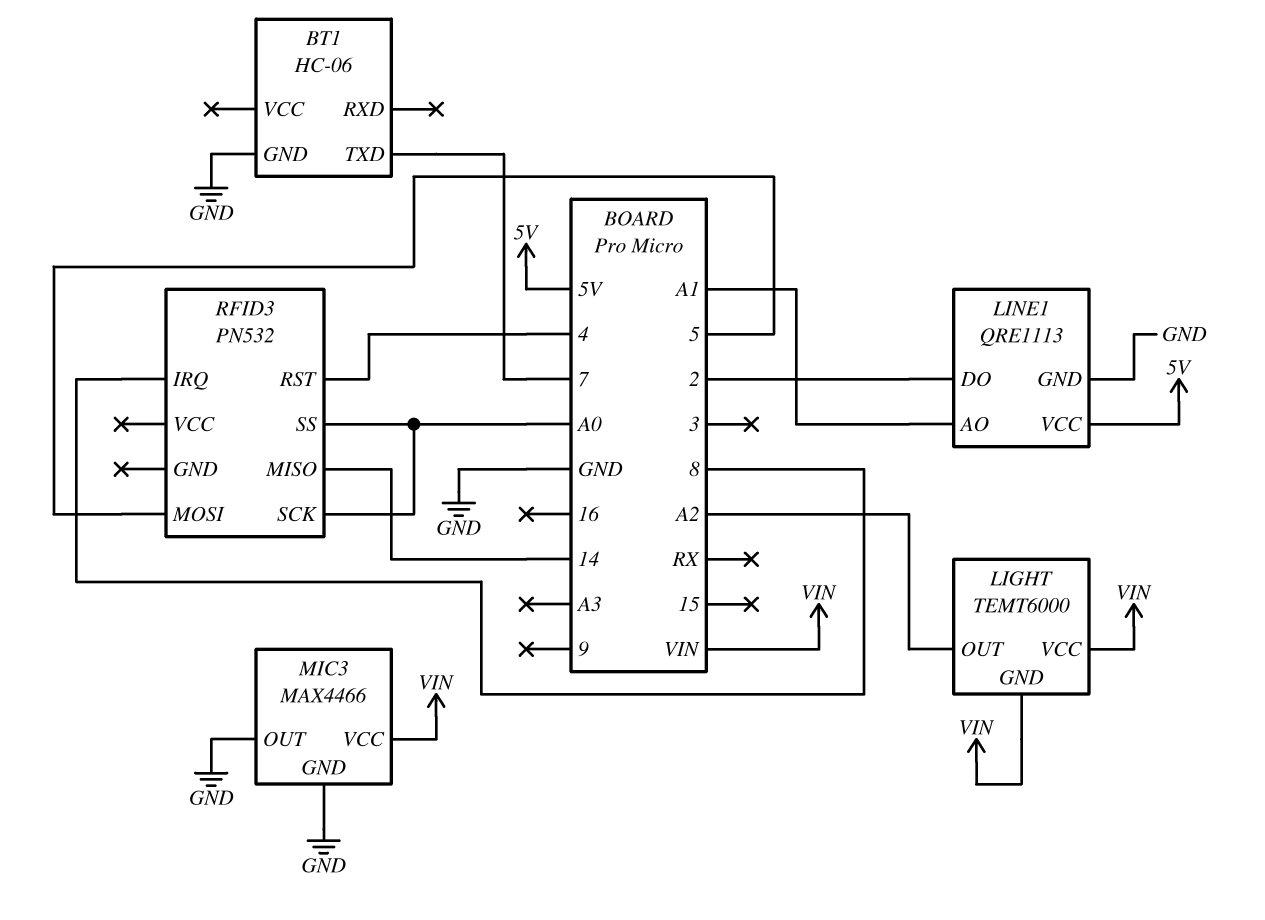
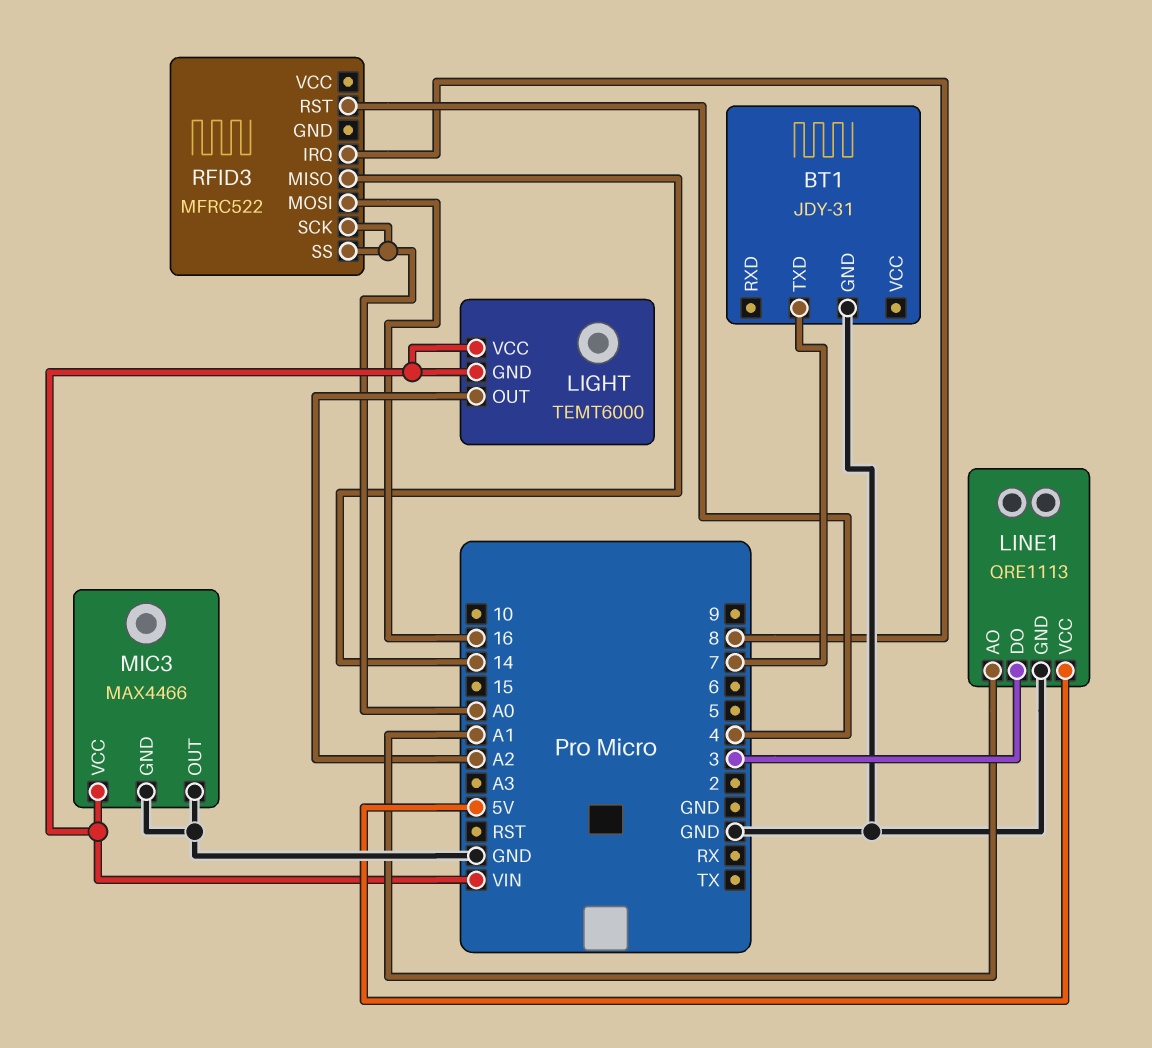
BT1: HC-06 -> JDY-31
LINE1 pin DO: 2 -> 3
RFID3: PN532 -> MFRC522
RFID3 pin MOSI: 5 -> 16

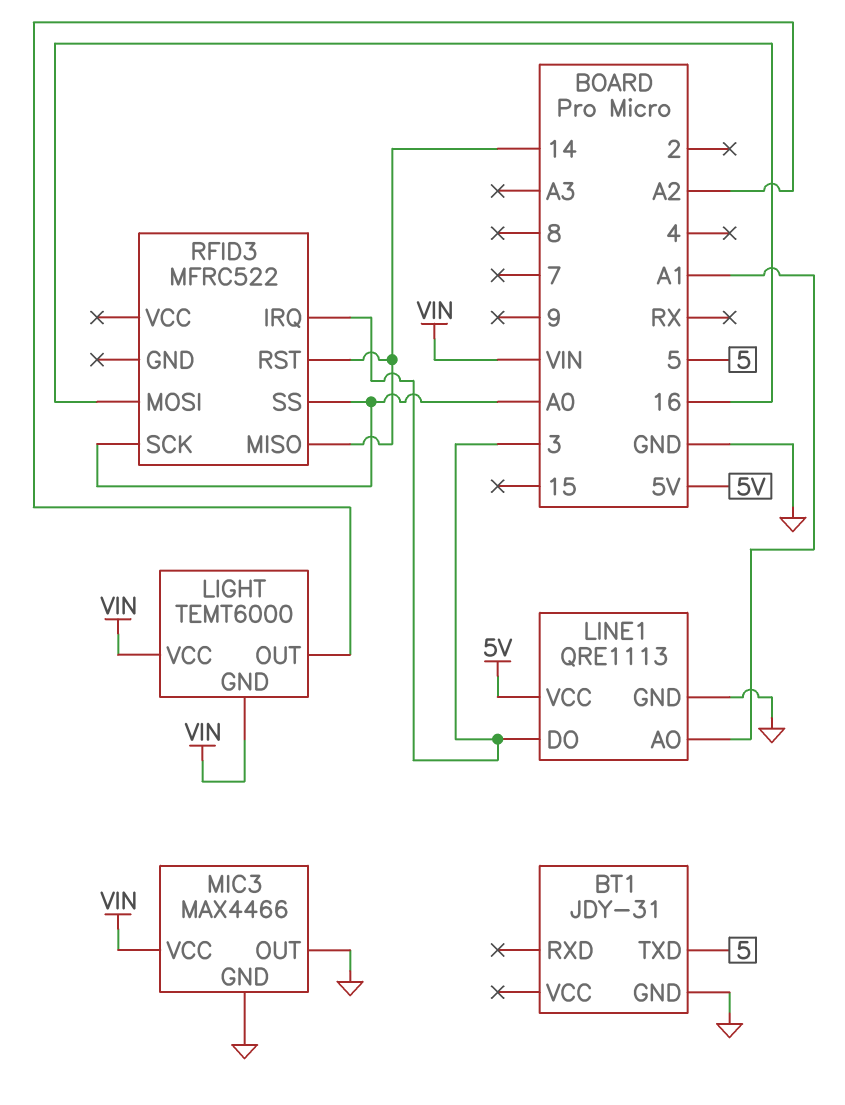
BT1 pin TXD: 7 -> 5
RFID3 pin IRQ: 8 -> 3
RFID3 pin RST: 4 -> 14

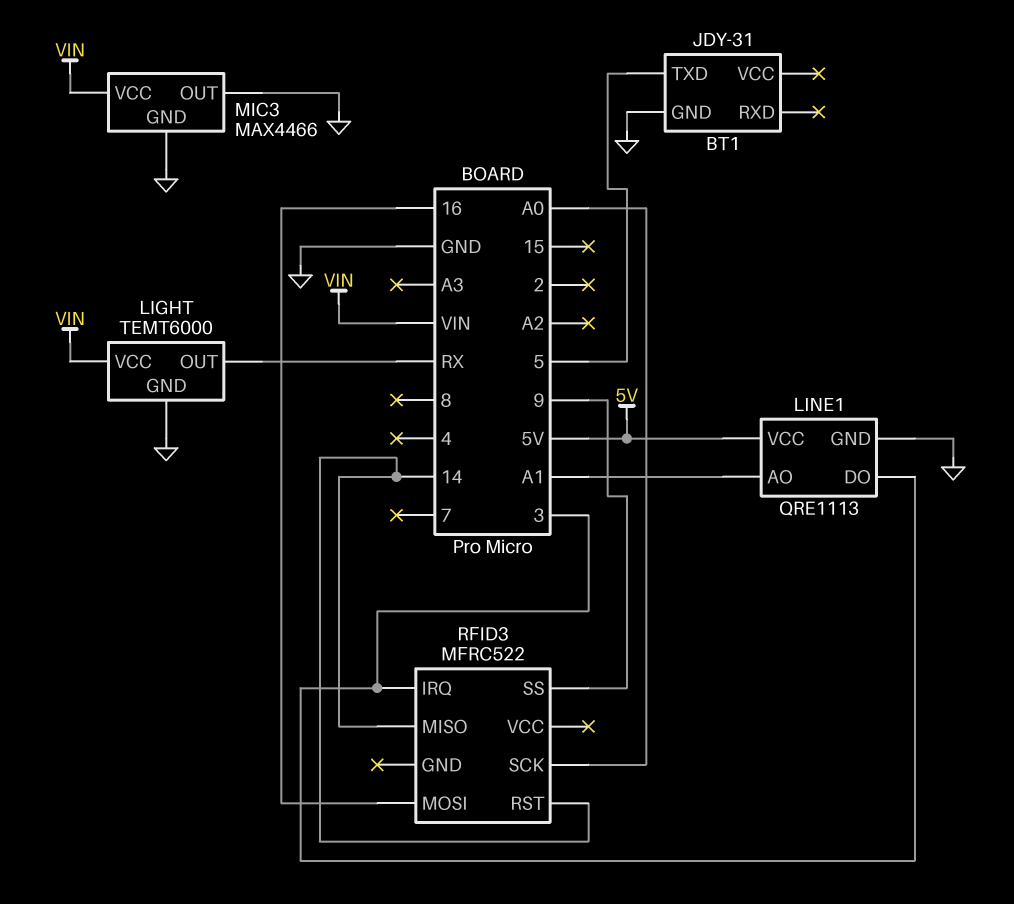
LIGHT pin GND: VIN -> GND
LIGHT pin OUT: A2 -> RX
RFID3 pin SS: A0 -> 9

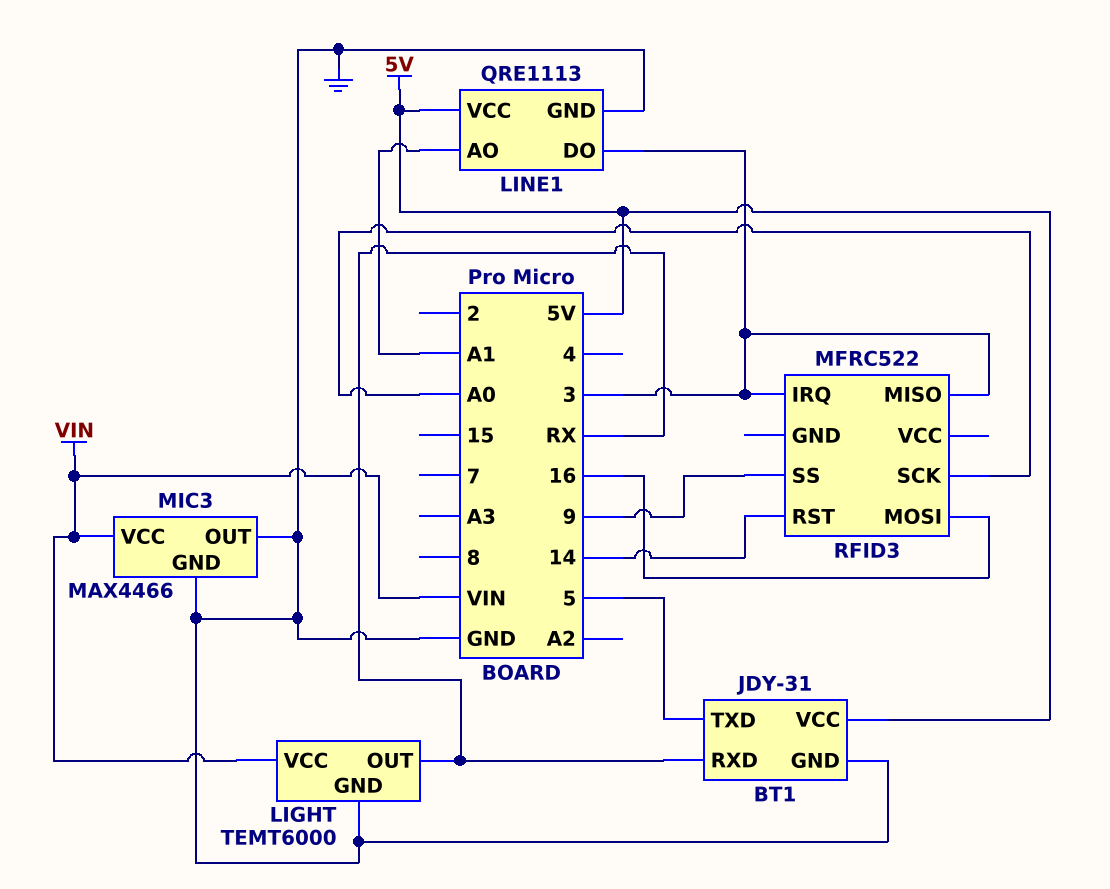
BT1 pin RXD: none -> RX
BT1 pin VCC: none -> 5V
RFID3 pin MISO: 14 -> 3

